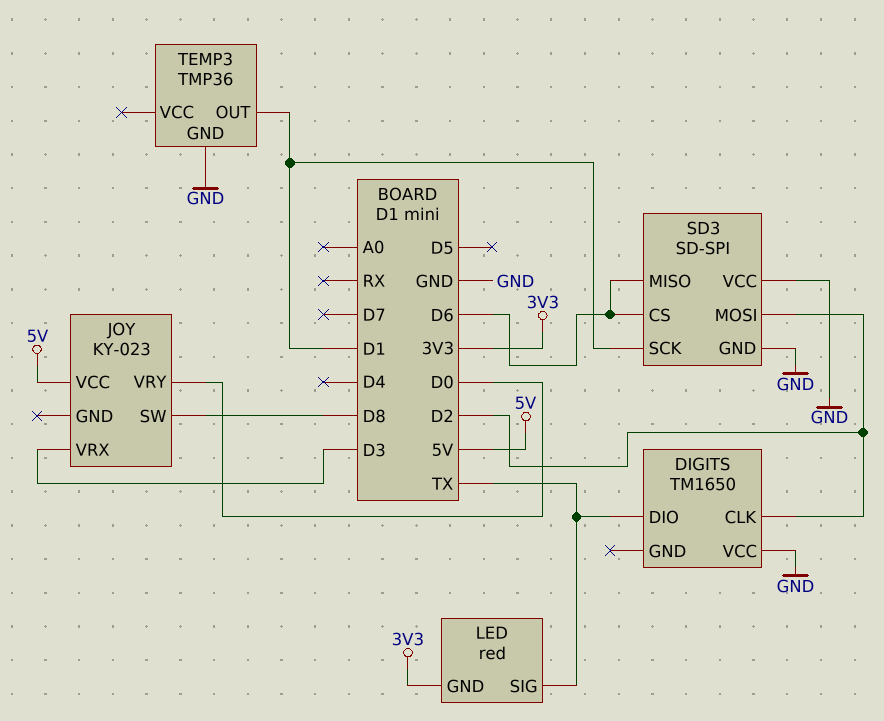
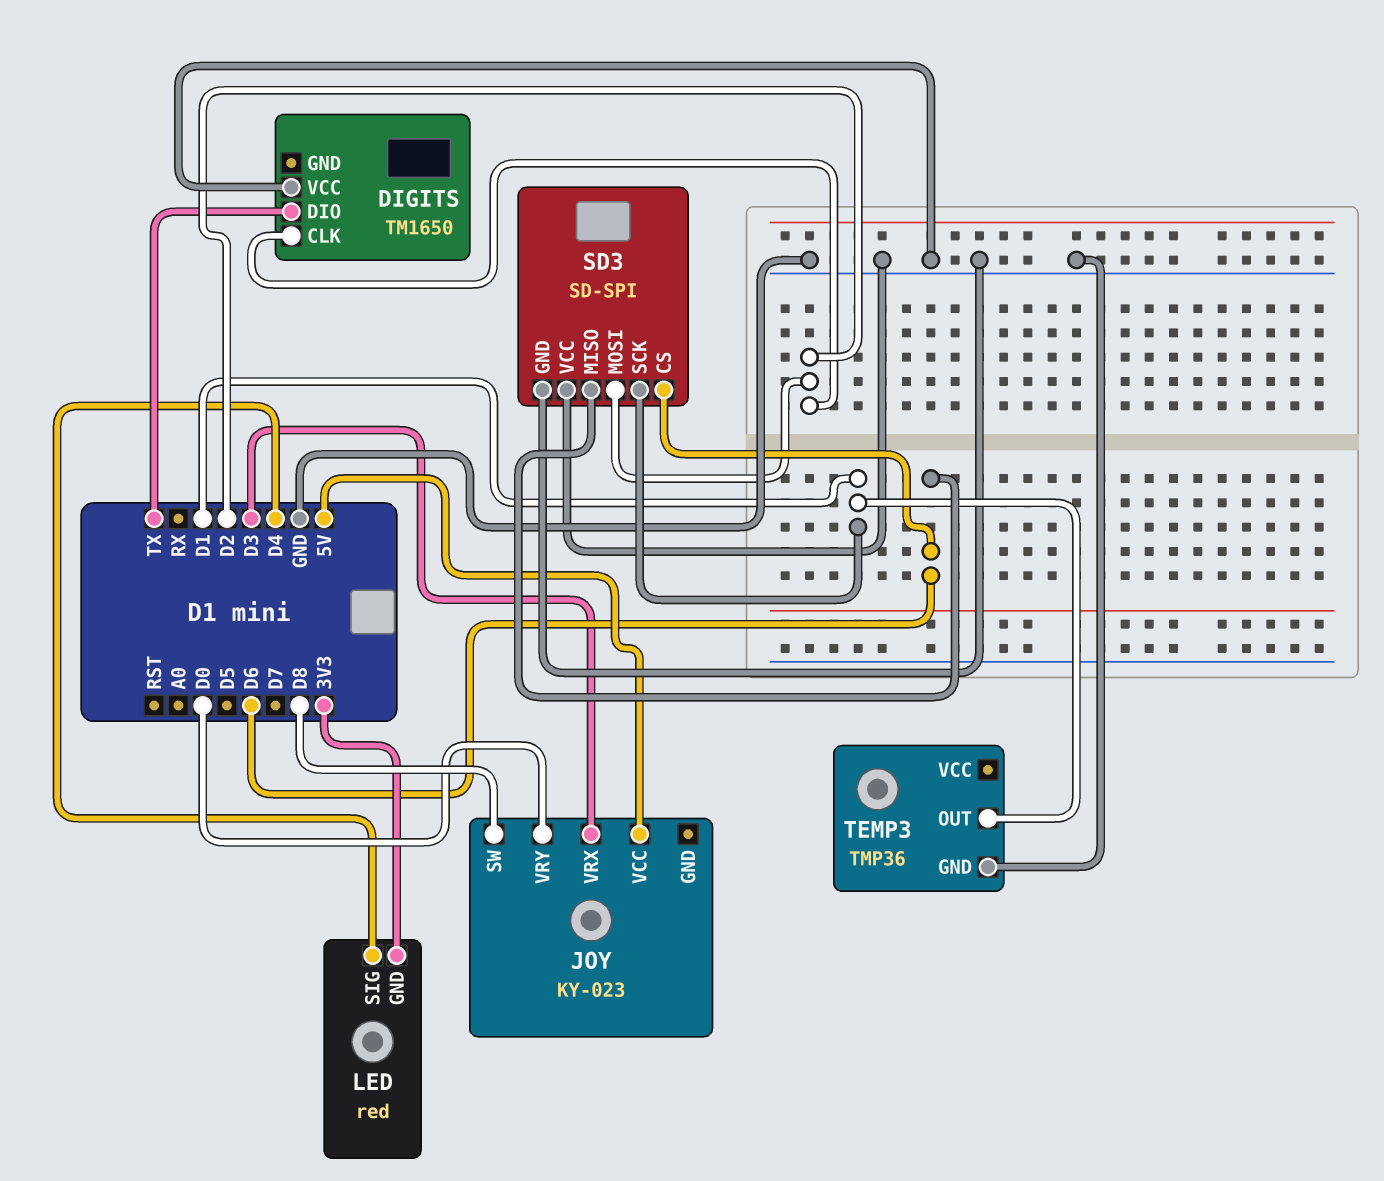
LED pin SIG: TX -> D4

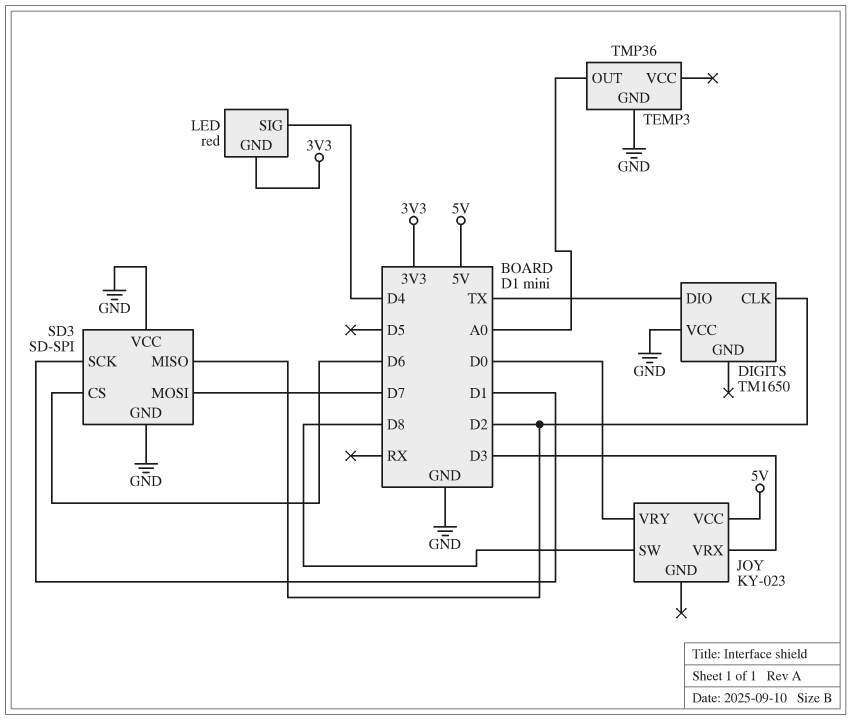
SD3 pin MISO: D6 -> D2
SD3 pin MOSI: D2 -> D7
TEMP3 pin OUT: D1 -> A0

